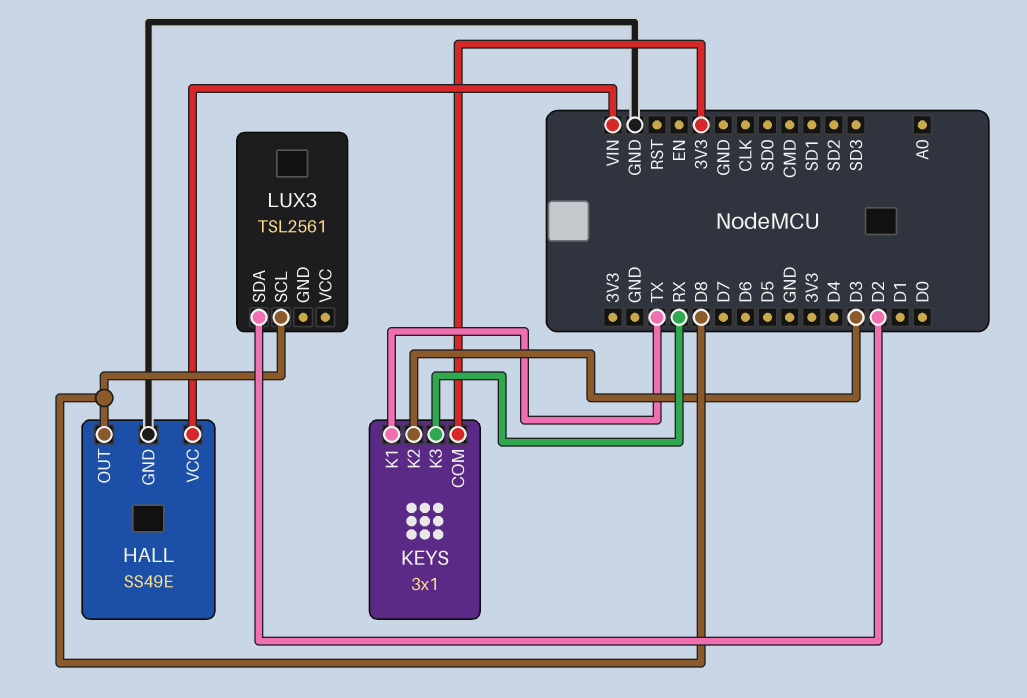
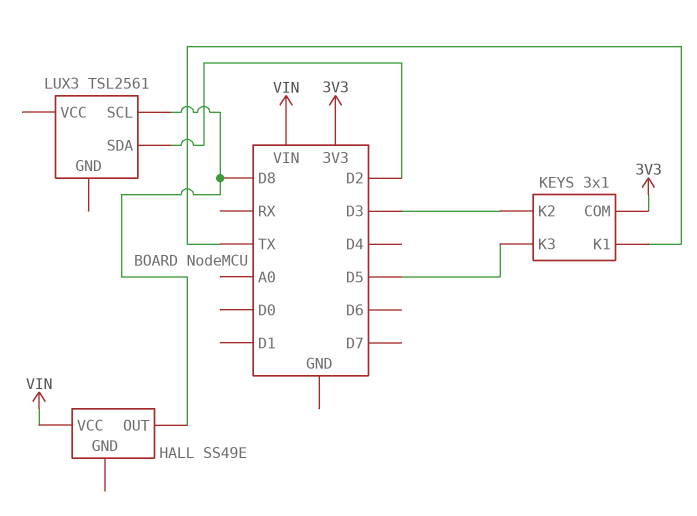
HALL pin GND: GND -> none
KEYS pin K3: RX -> D5

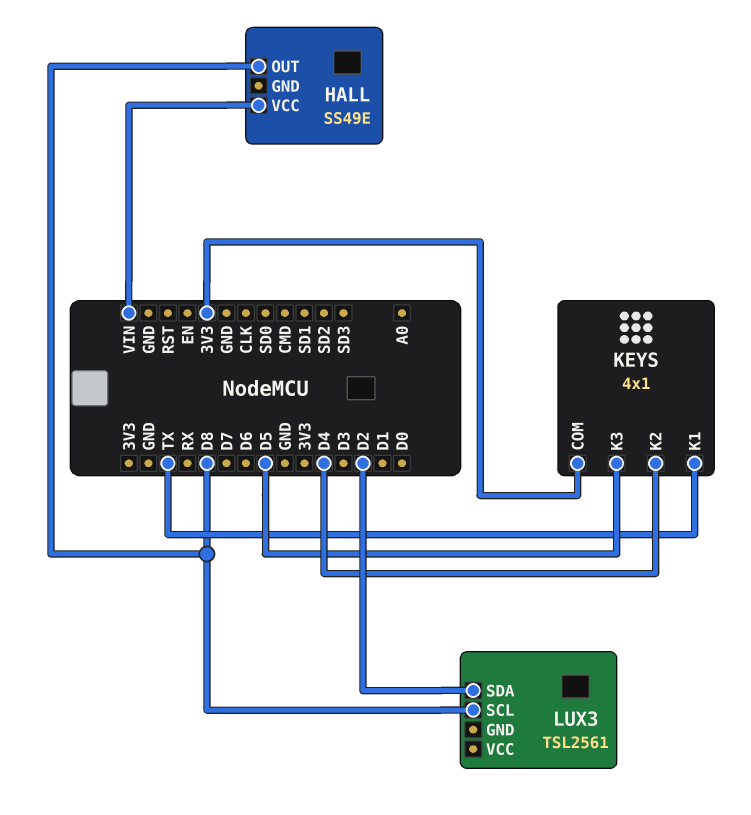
KEYS: 3x1 -> 4x1
KEYS pin K2: D3 -> D4

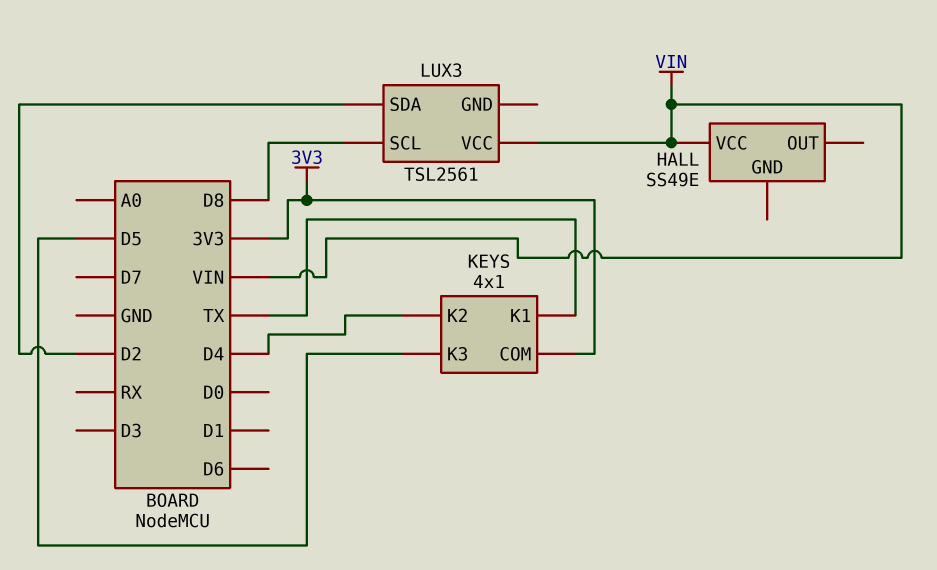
HALL pin OUT: D8 -> none
LUX3 pin VCC: none -> VIN

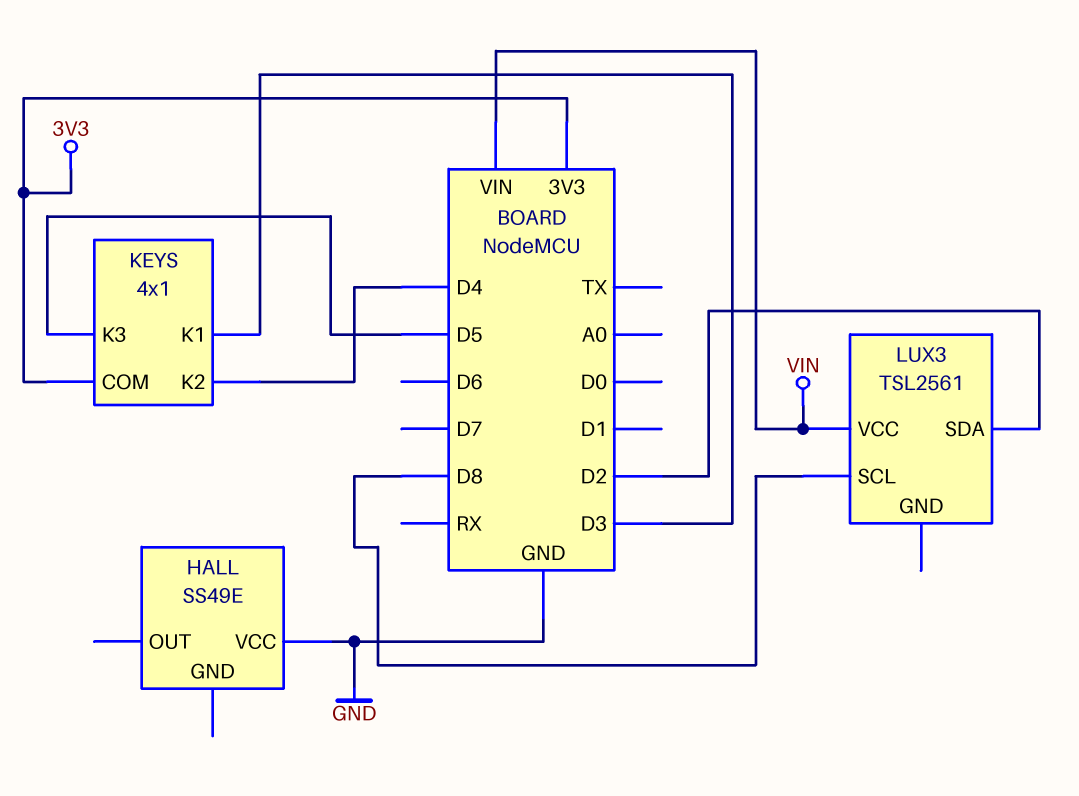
HALL pin VCC: VIN -> GND
KEYS pin K1: TX -> D3

